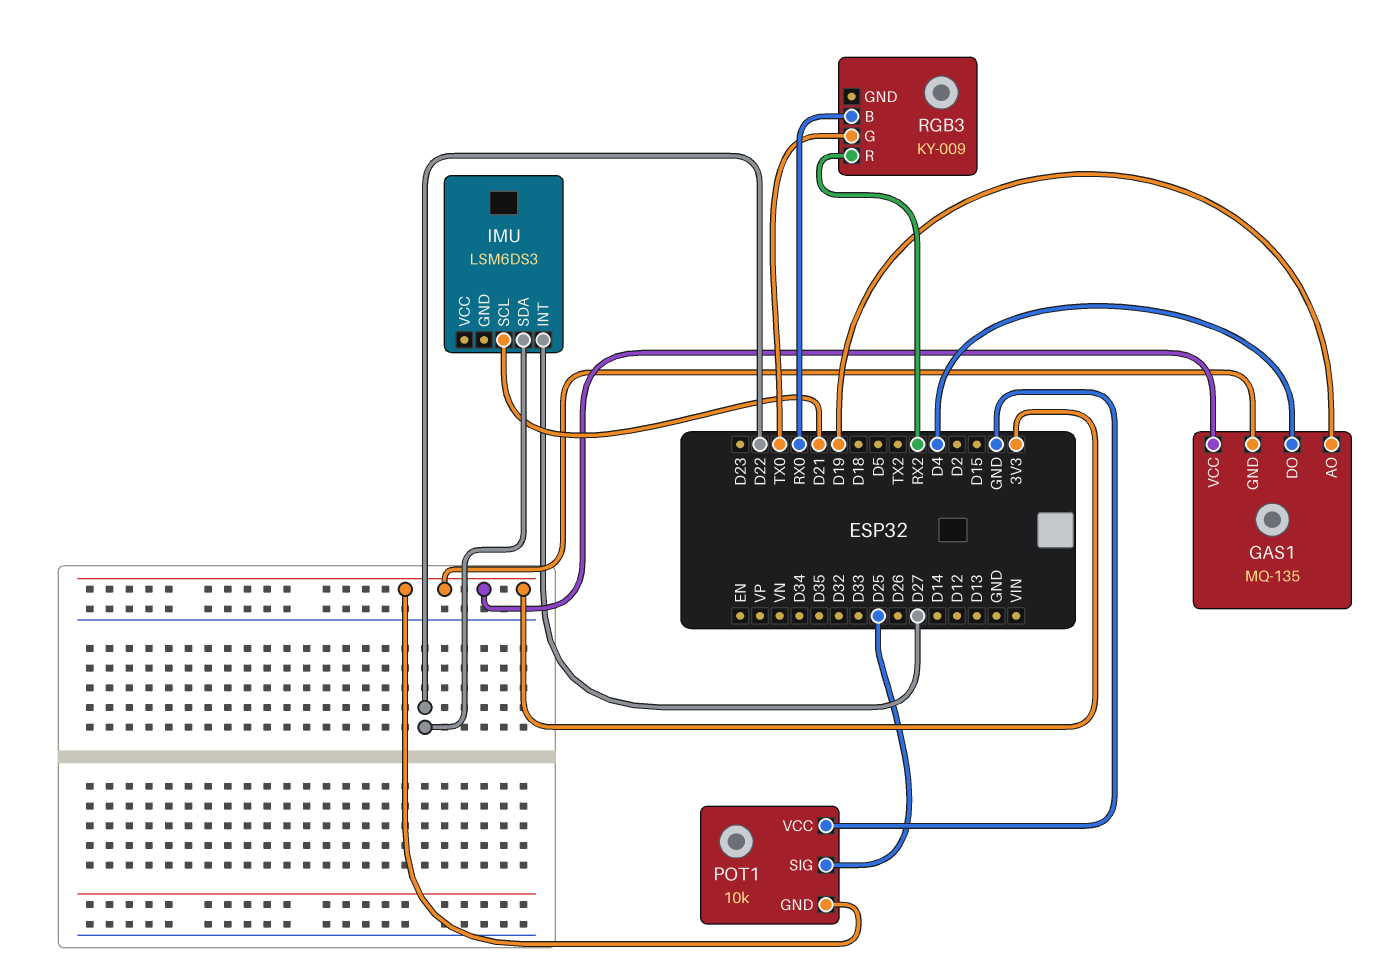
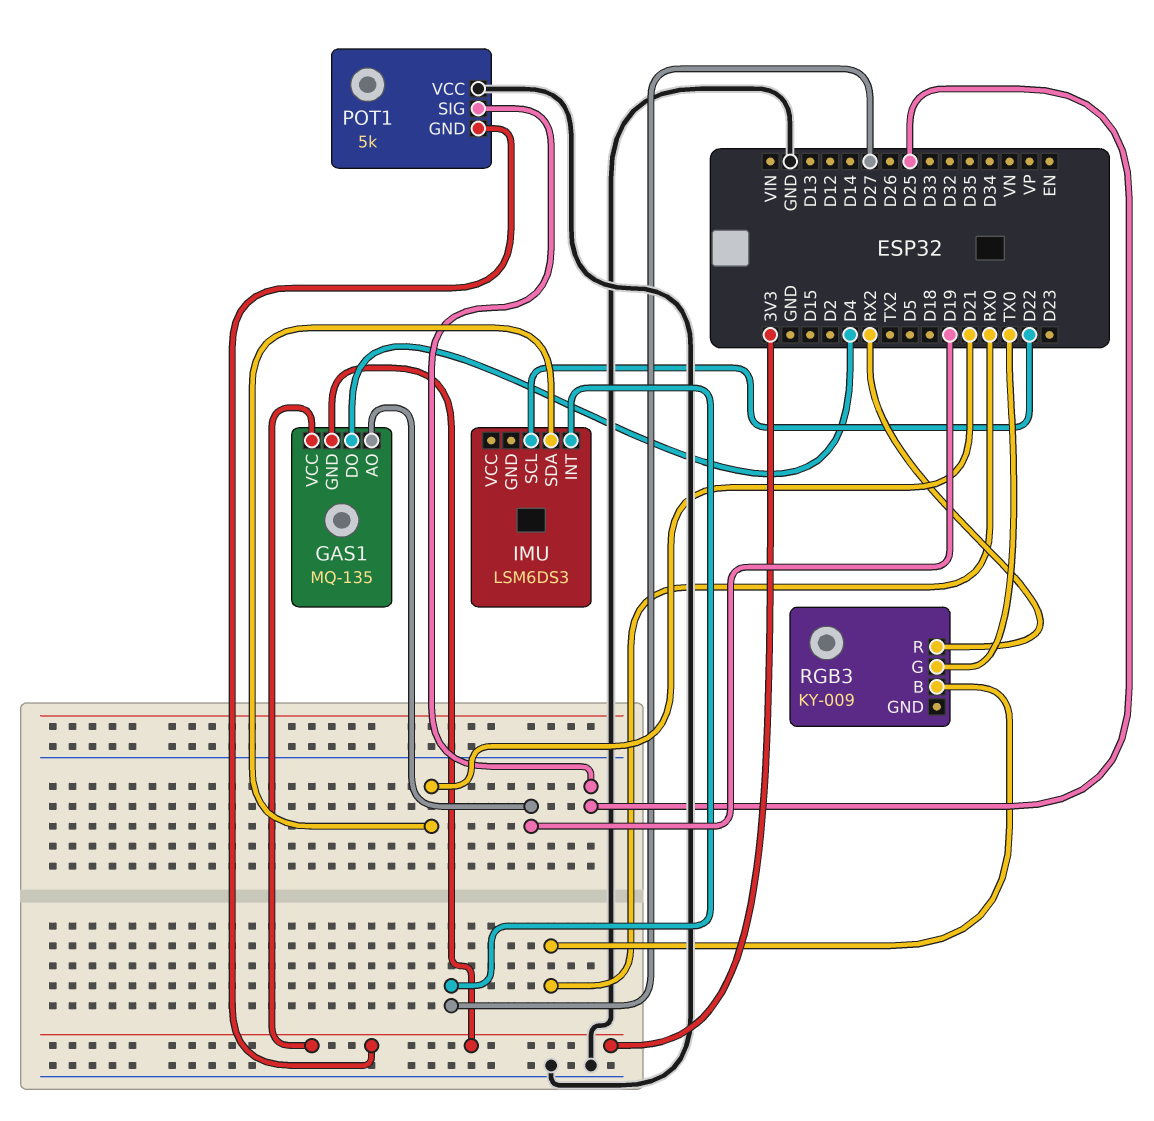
IMU pin SCL: D21 -> D22
IMU pin SDA: D22 -> D21
POT1: 10k -> 5k

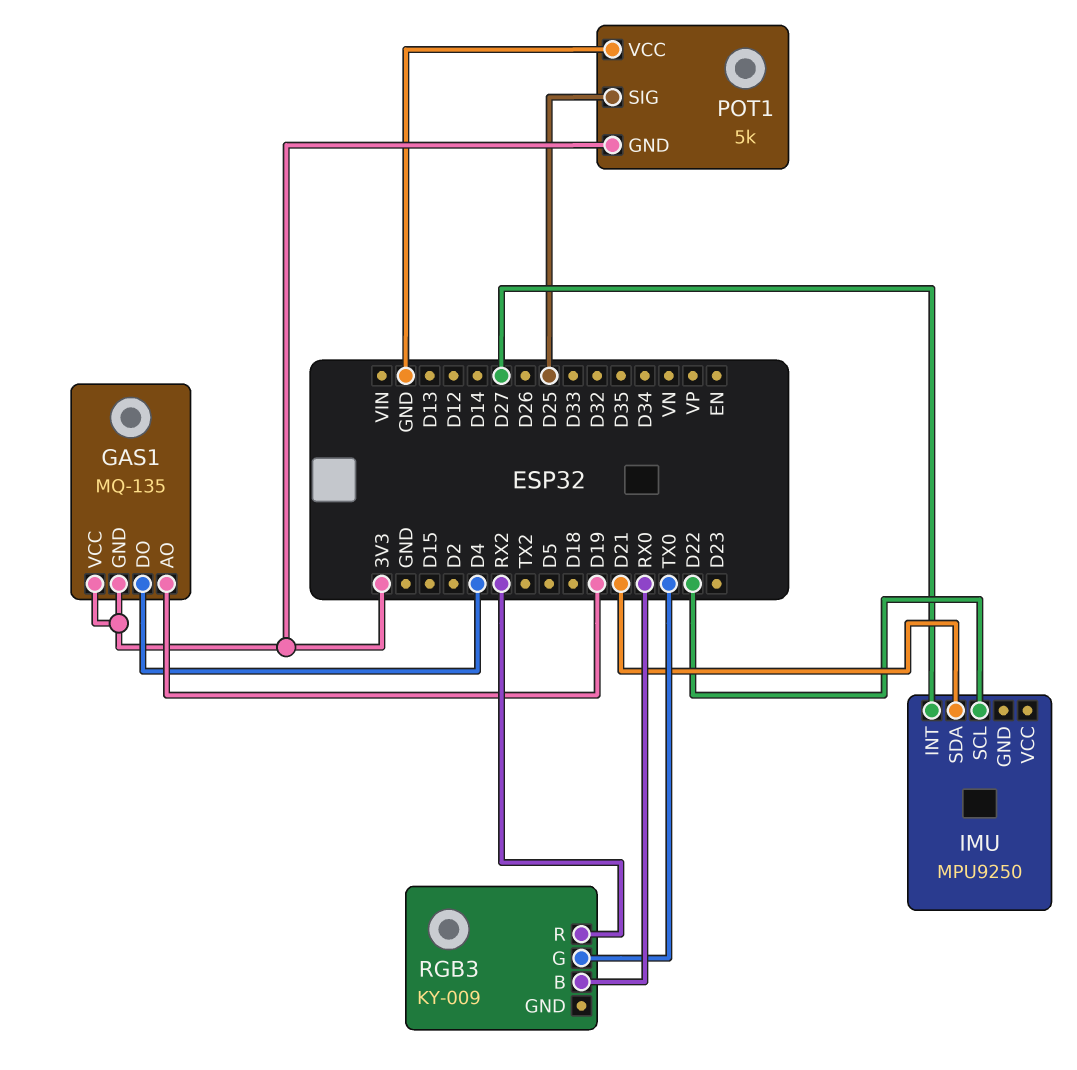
IMU: LSM6DS3 -> MPU9250

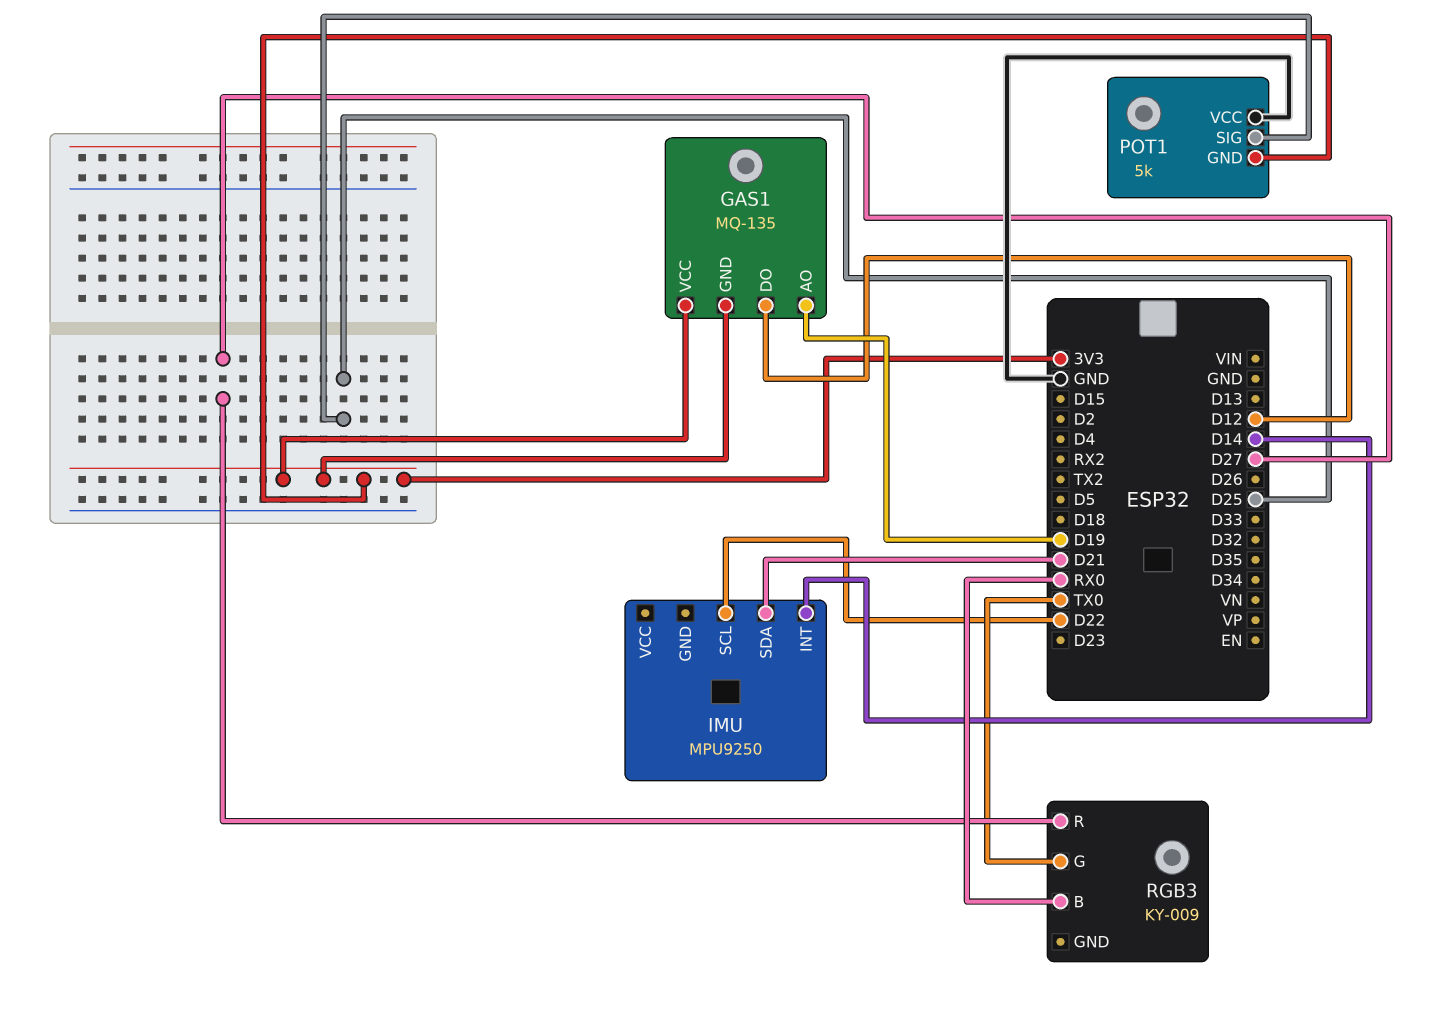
GAS1 pin DO: D4 -> D12
IMU pin INT: D27 -> D14
RGB3 pin R: RX2 -> D27

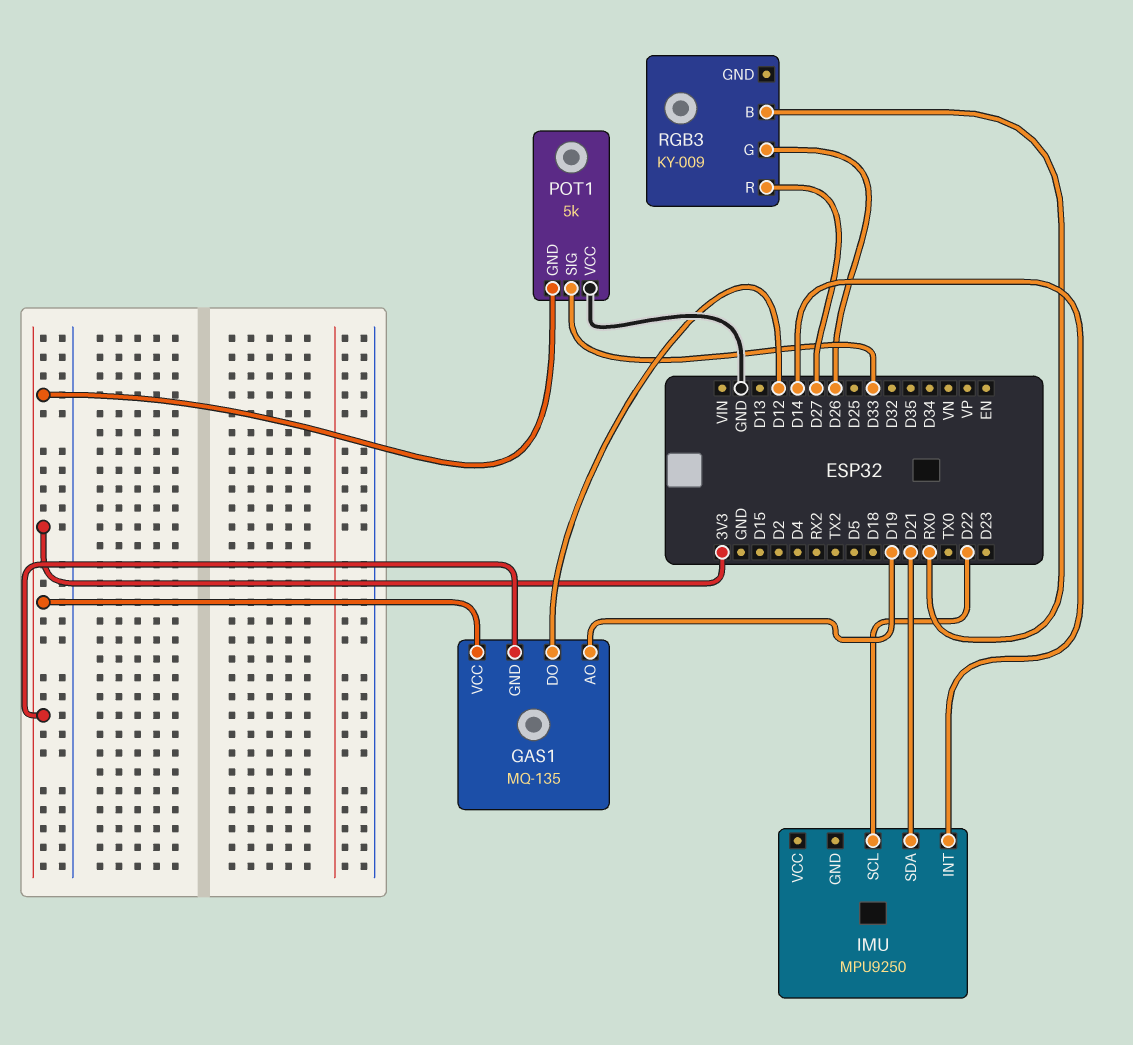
POT1 pin SIG: D25 -> D33
RGB3 pin G: TX0 -> D26

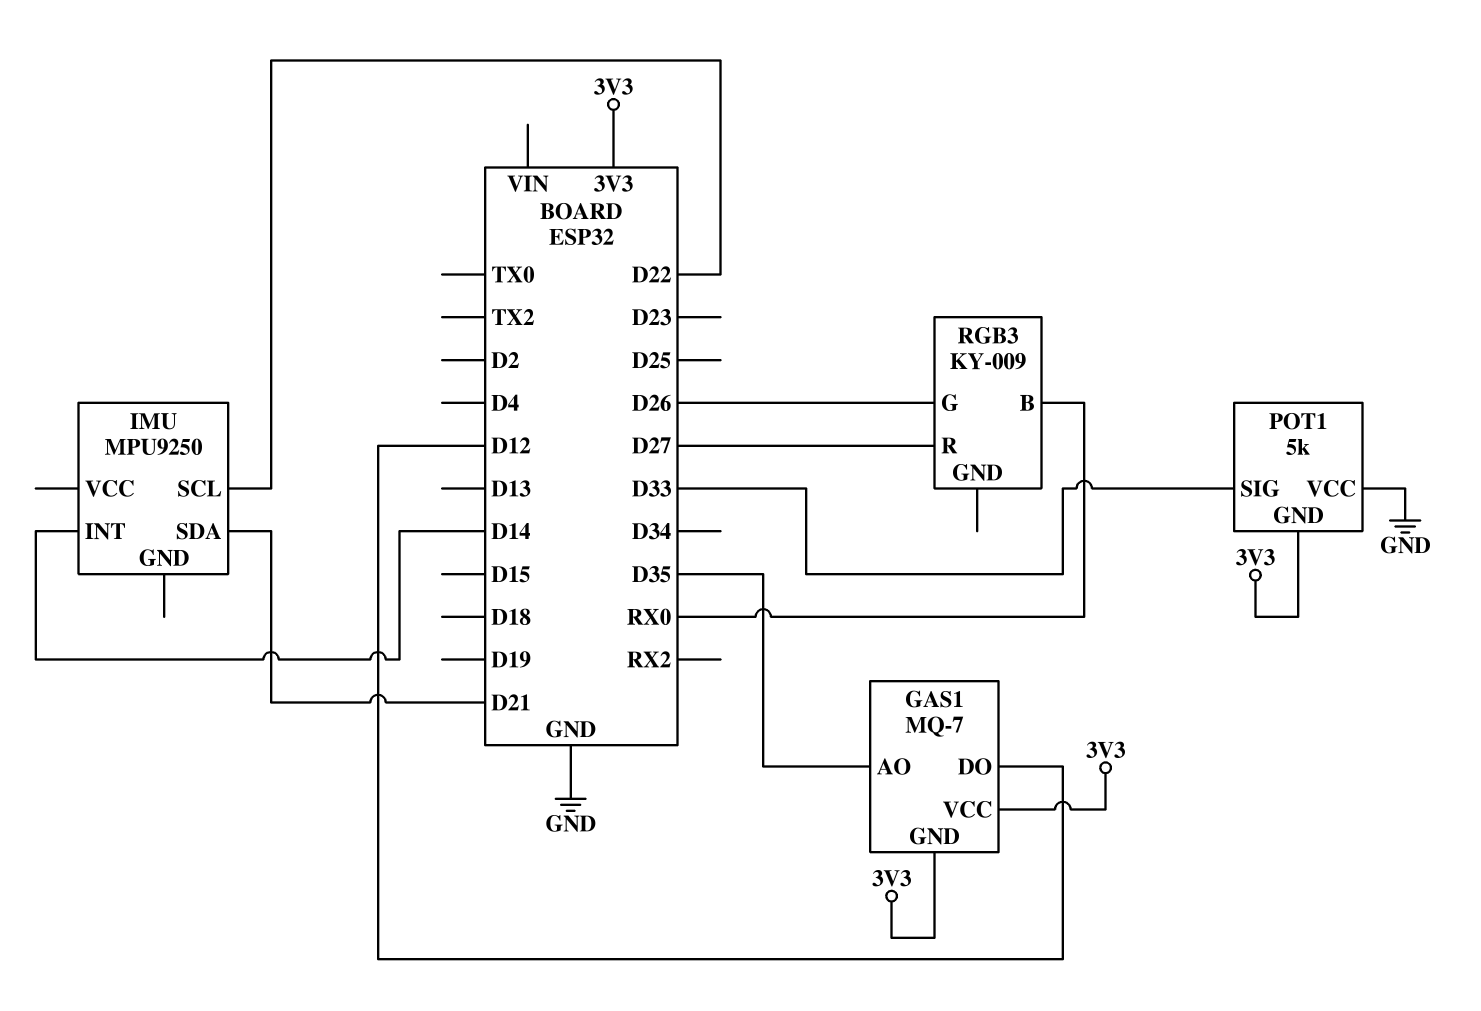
GAS1: MQ-135 -> MQ-7
GAS1 pin AO: D19 -> D35

